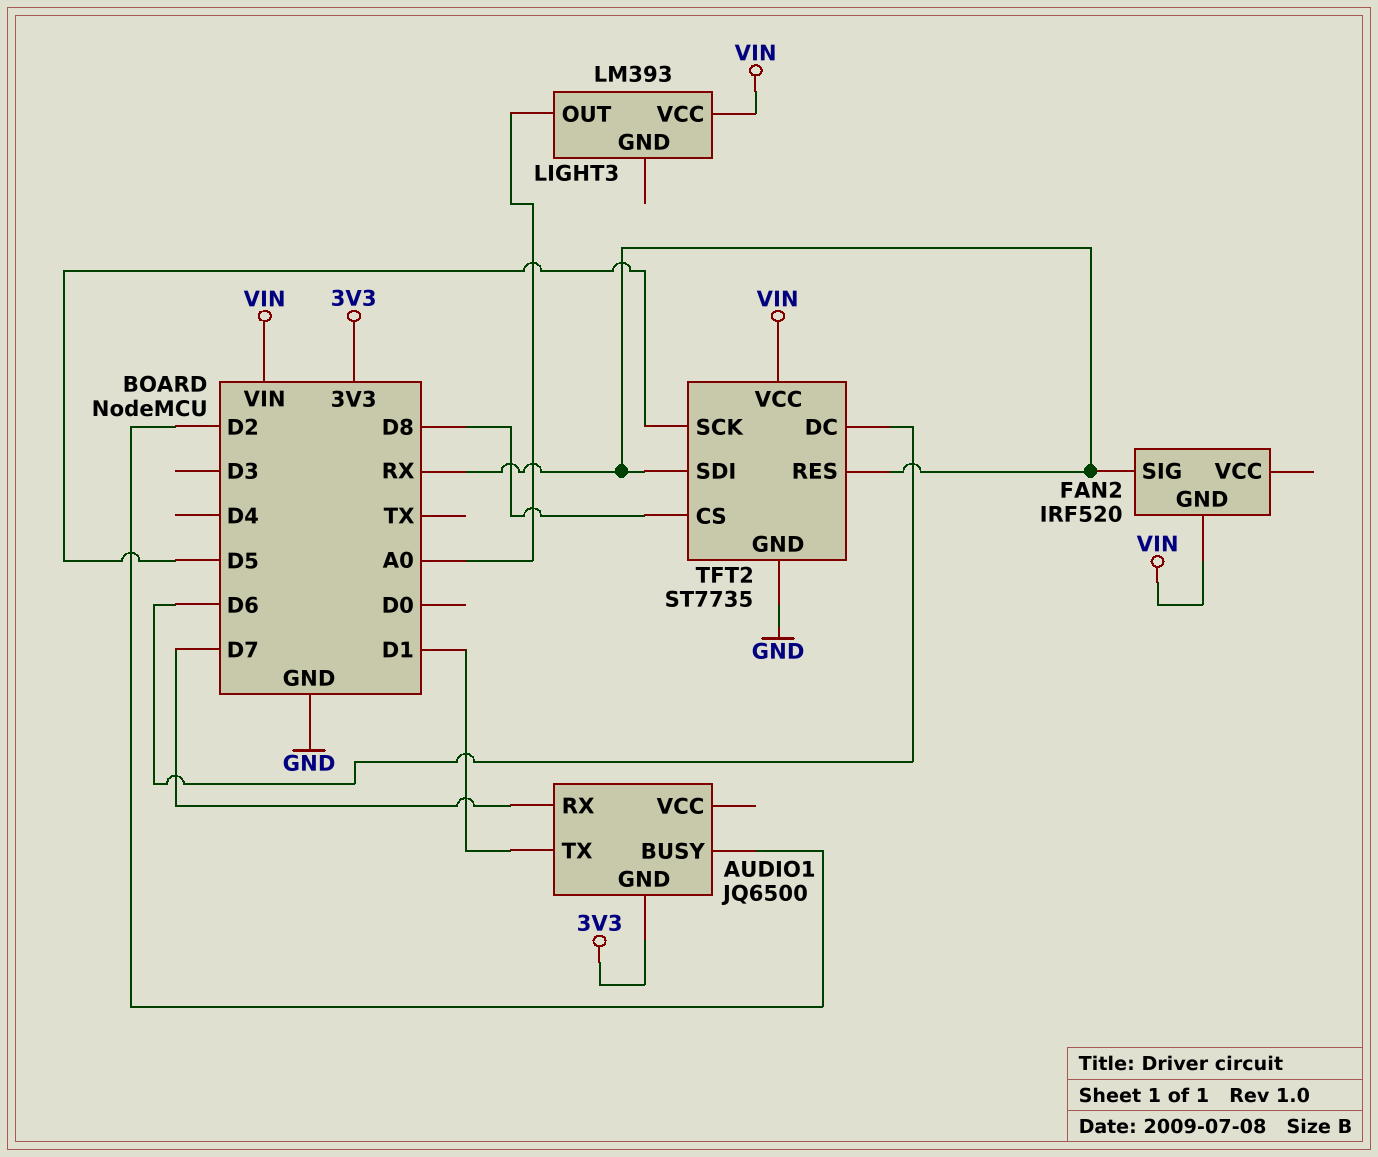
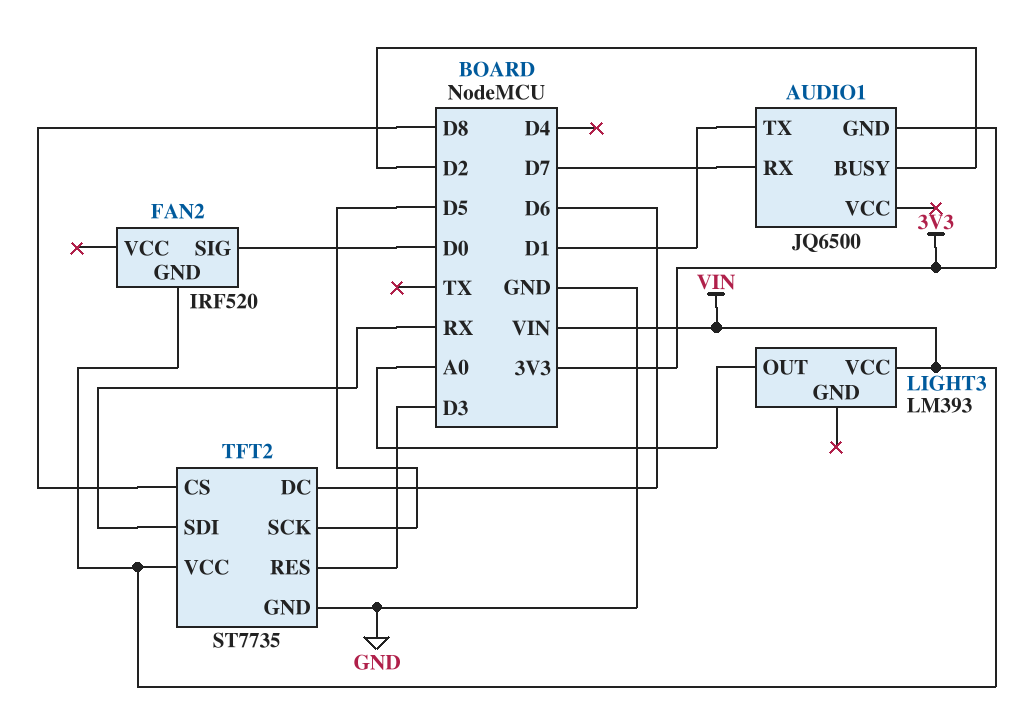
FAN2 pin SIG: RX -> D0
TFT2 pin RES: RX -> D3

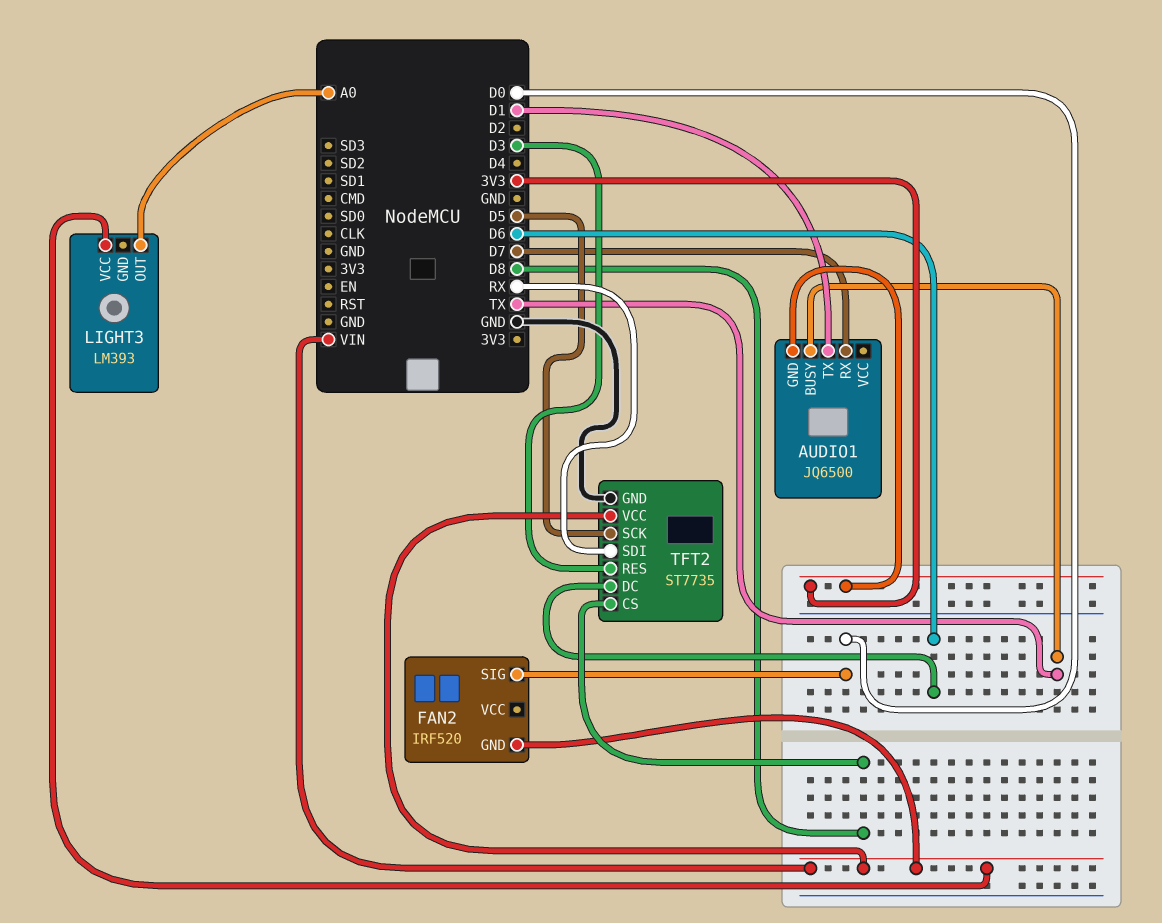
AUDIO1 pin BUSY: D2 -> TX

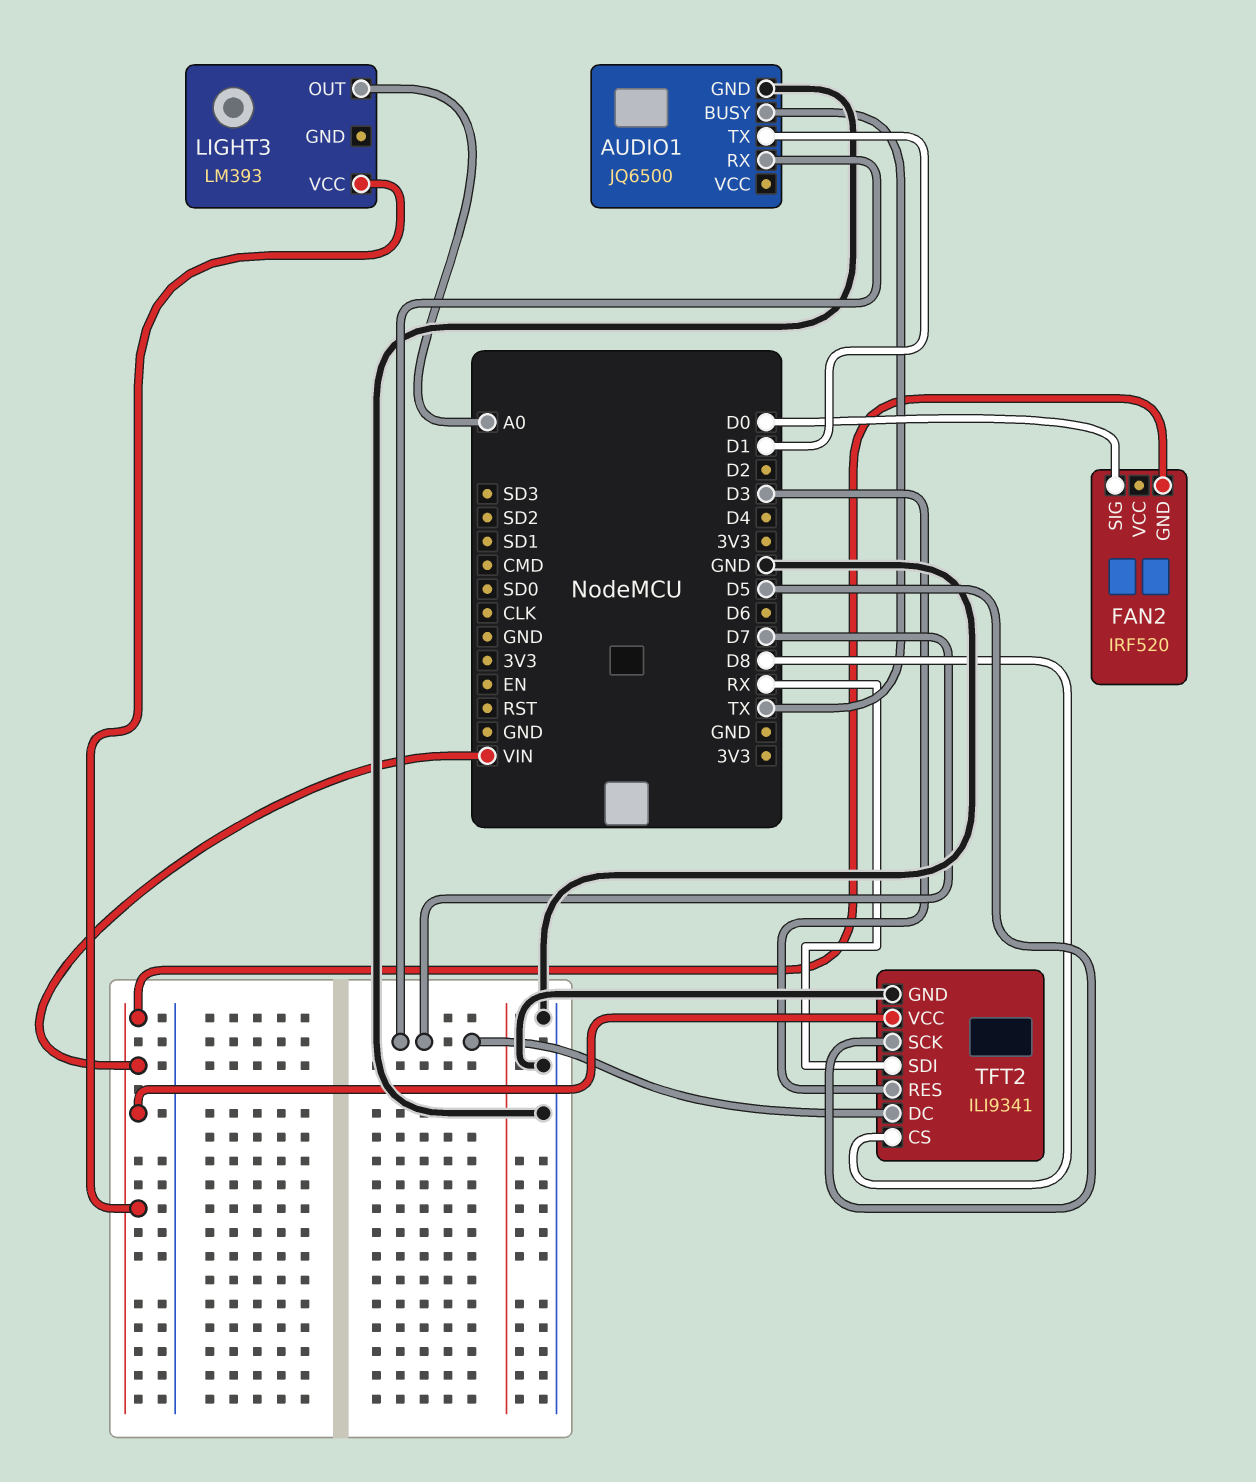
AUDIO1 pin GND: 3V3 -> GND
TFT2: ST7735 -> ILI9341
TFT2 pin DC: D6 -> D7

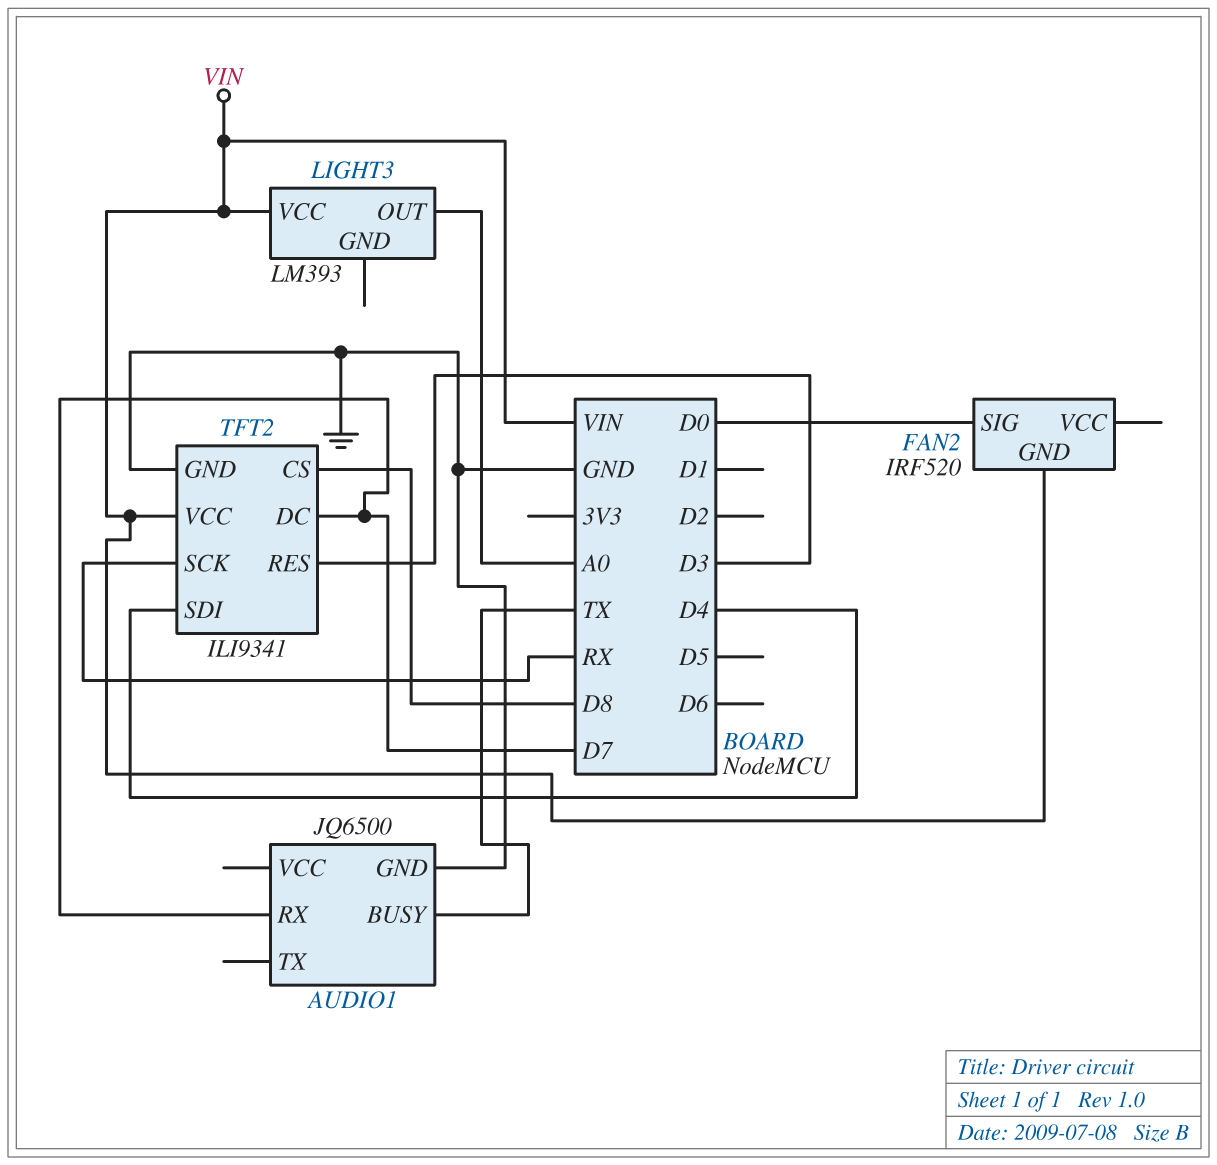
AUDIO1 pin TX: D1 -> none
TFT2 pin SCK: D5 -> RX
TFT2 pin SDI: RX -> D4

